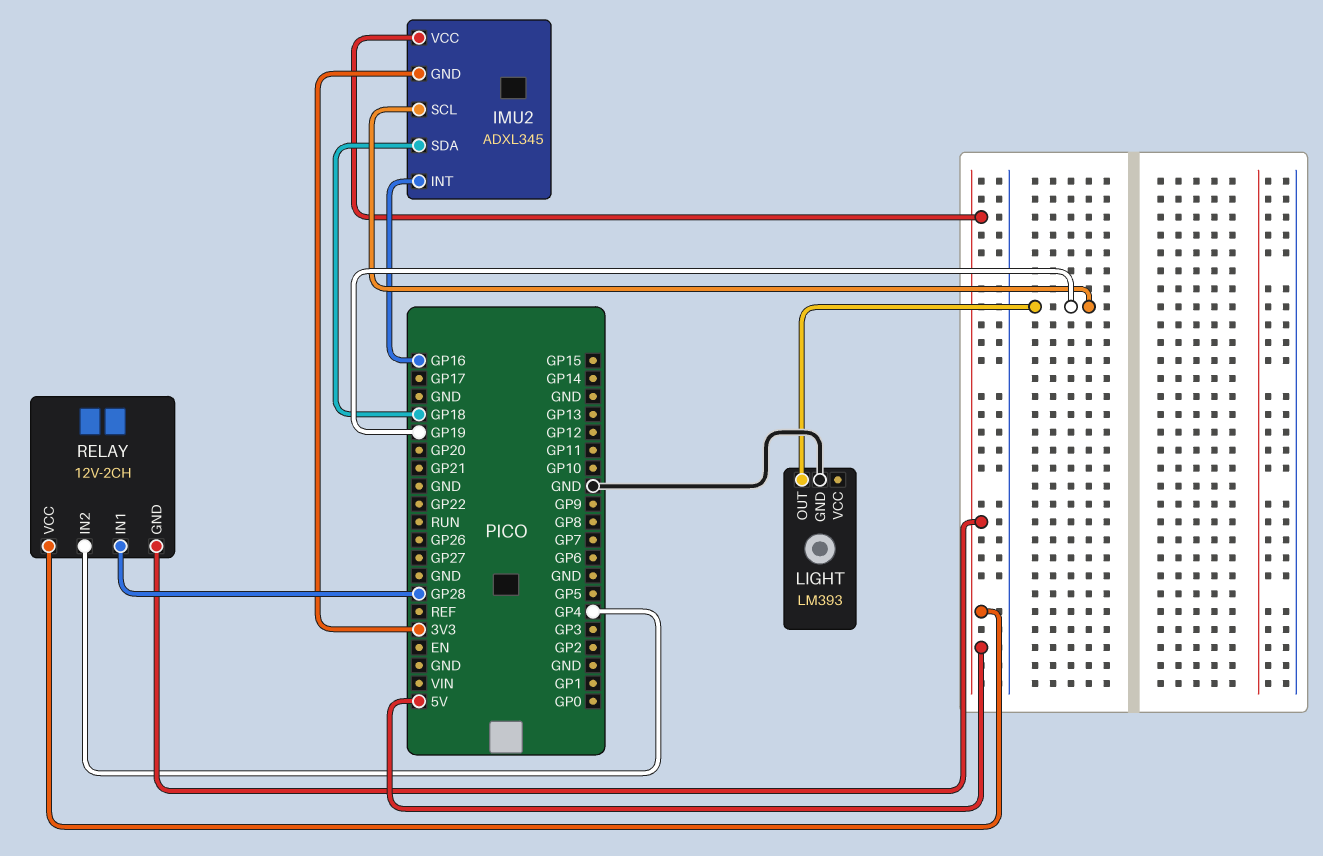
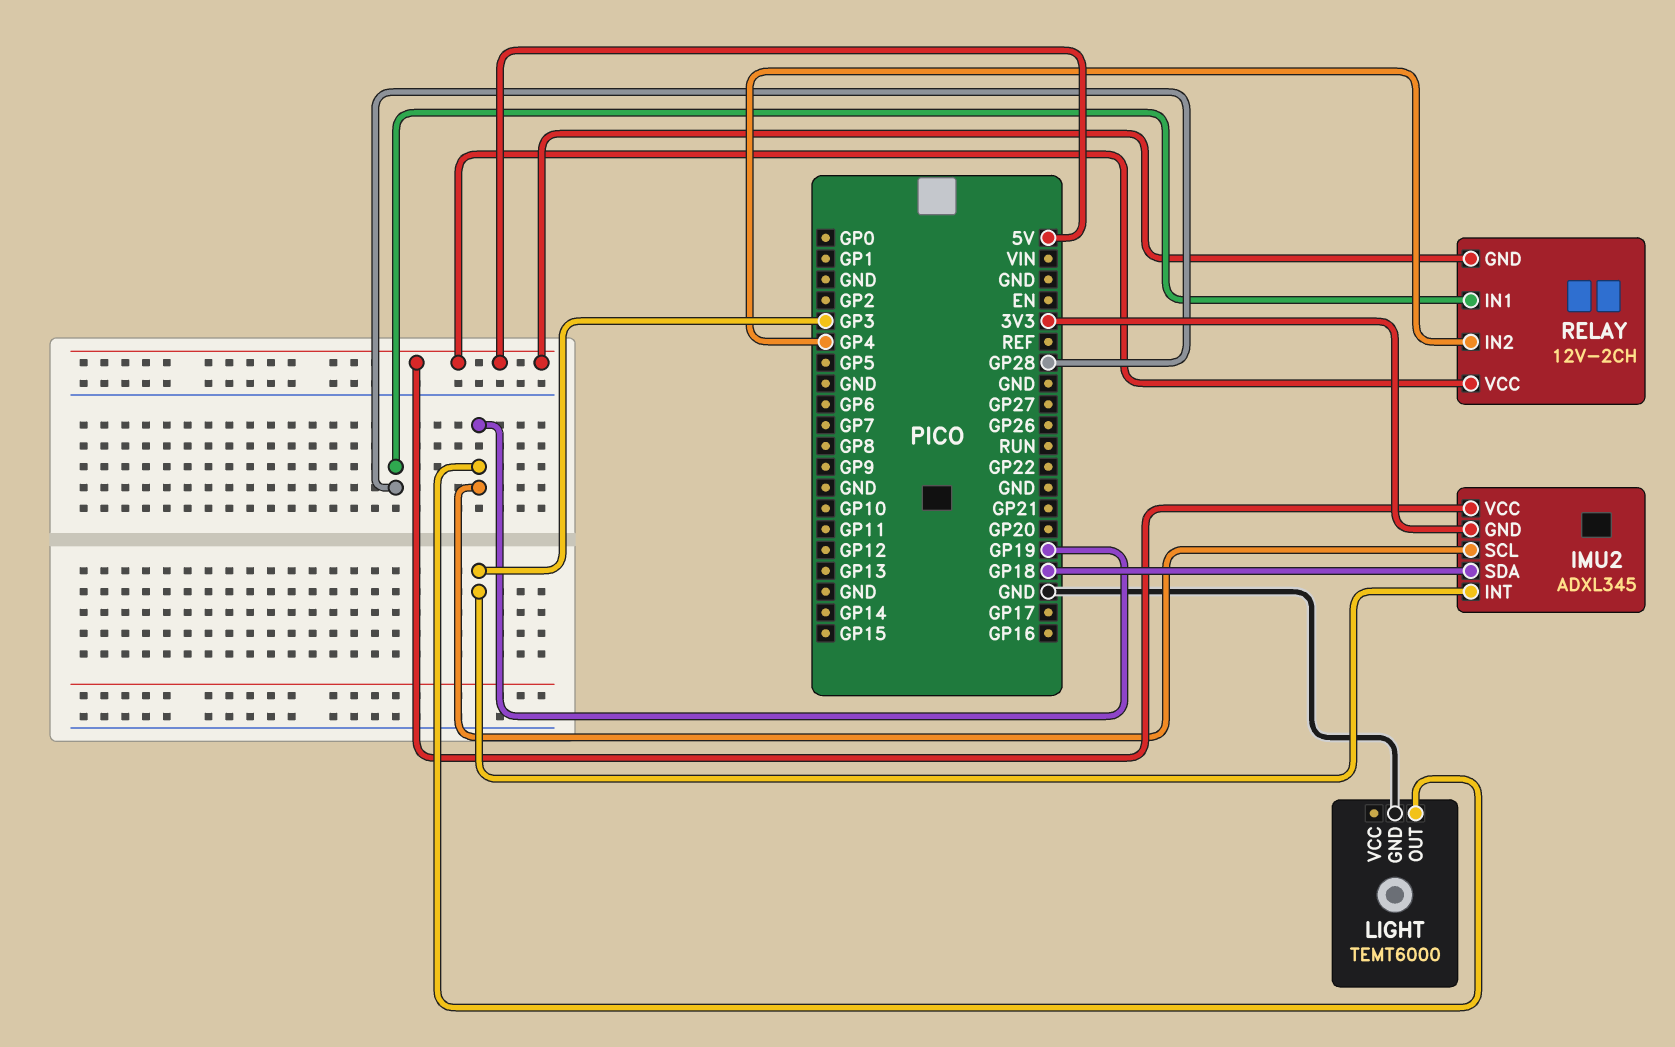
IMU2 pin INT: GP16 -> GP3
LIGHT: LM393 -> TEMT6000

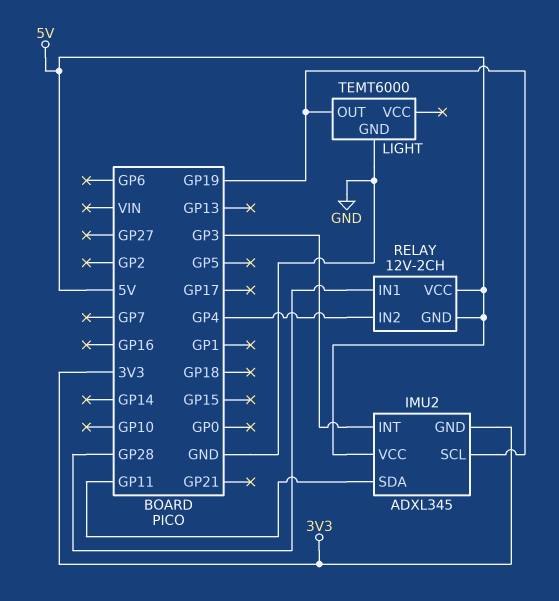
IMU2 pin SDA: GP18 -> GP11

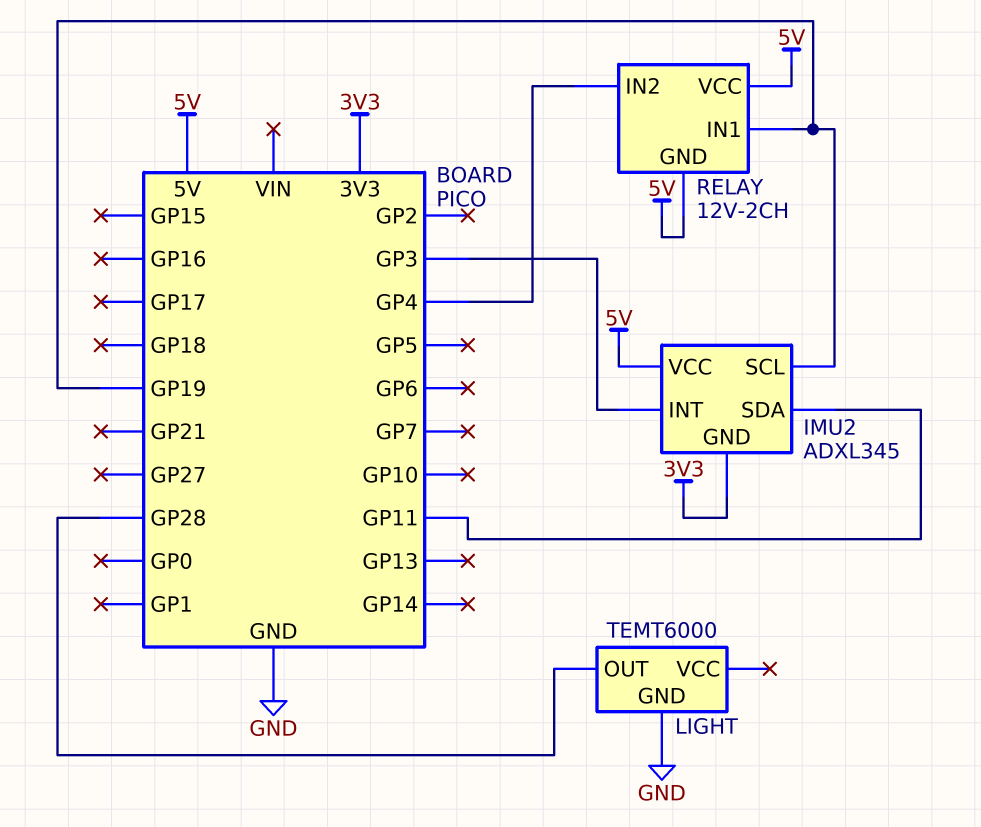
LIGHT pin OUT: GP19 -> GP28
RELAY pin IN1: GP28 -> GP19

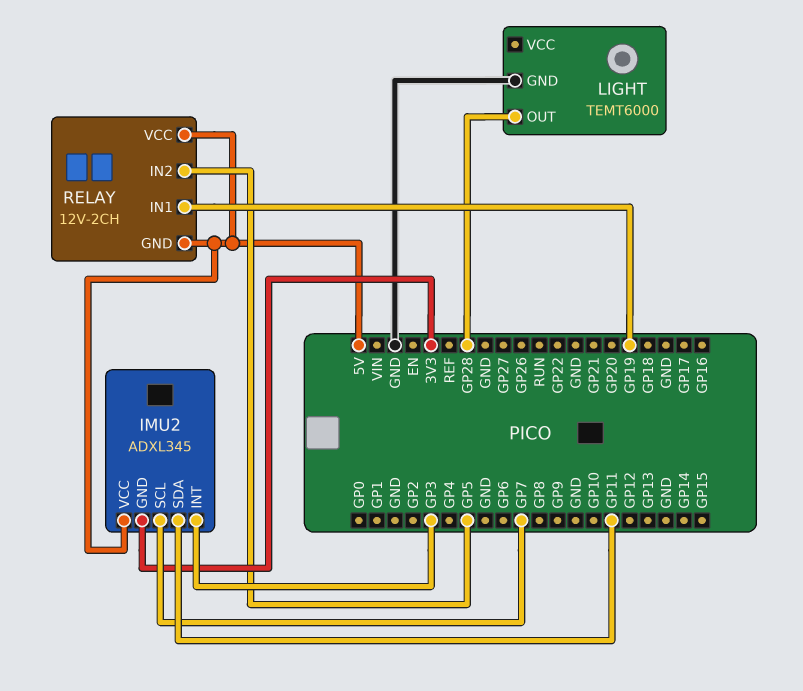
IMU2 pin SCL: GP19 -> GP7
RELAY pin IN2: GP4 -> GP5

